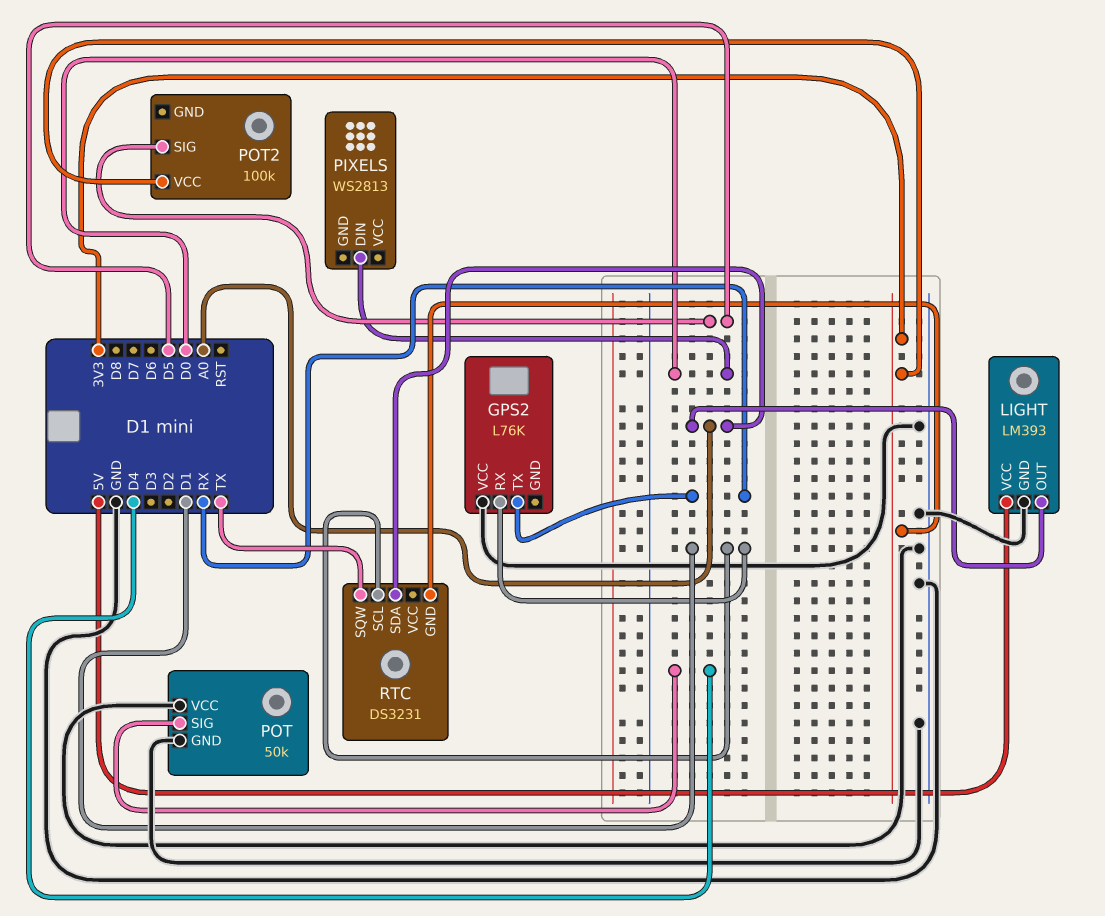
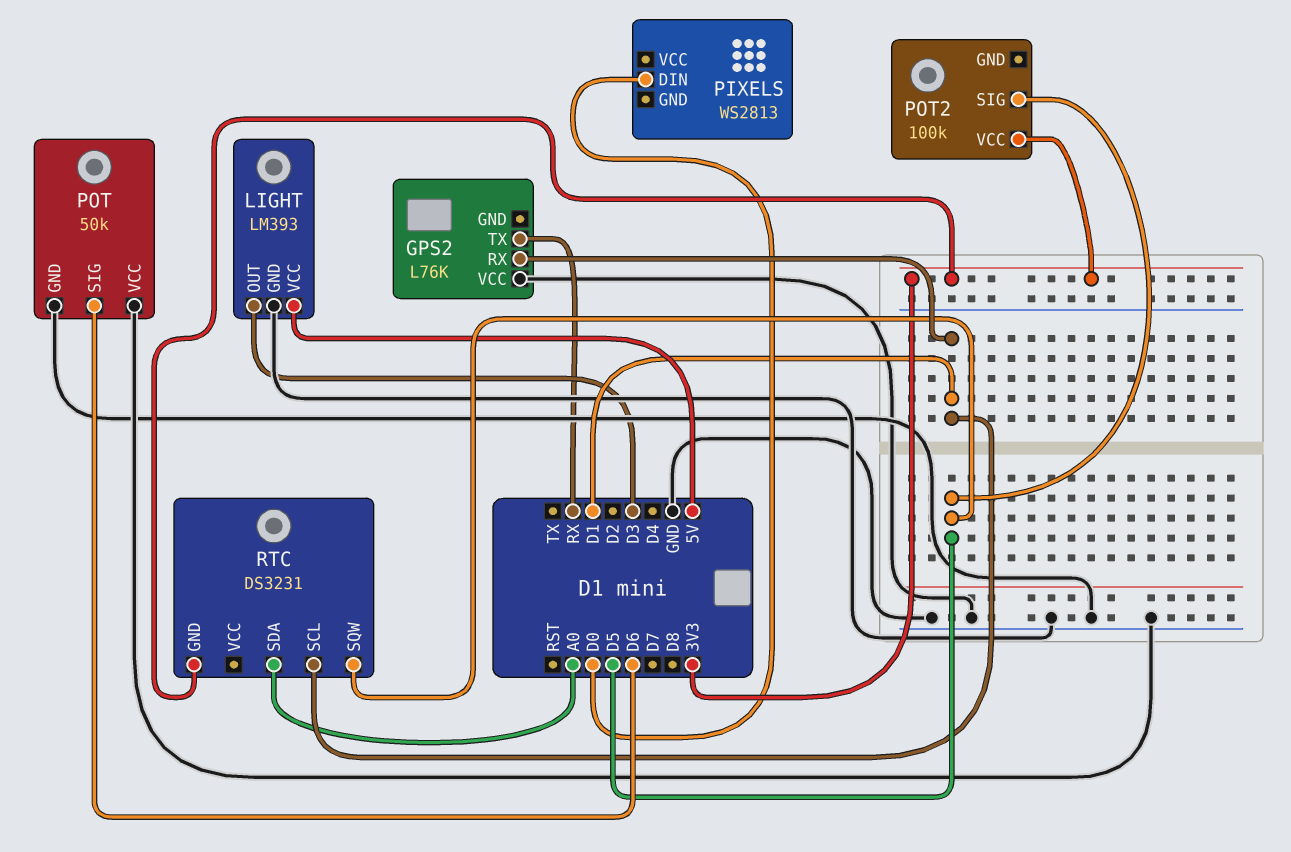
LIGHT pin OUT: A0 -> D3
POT pin SIG: D4 -> D6
RTC pin SQW: TX -> D5

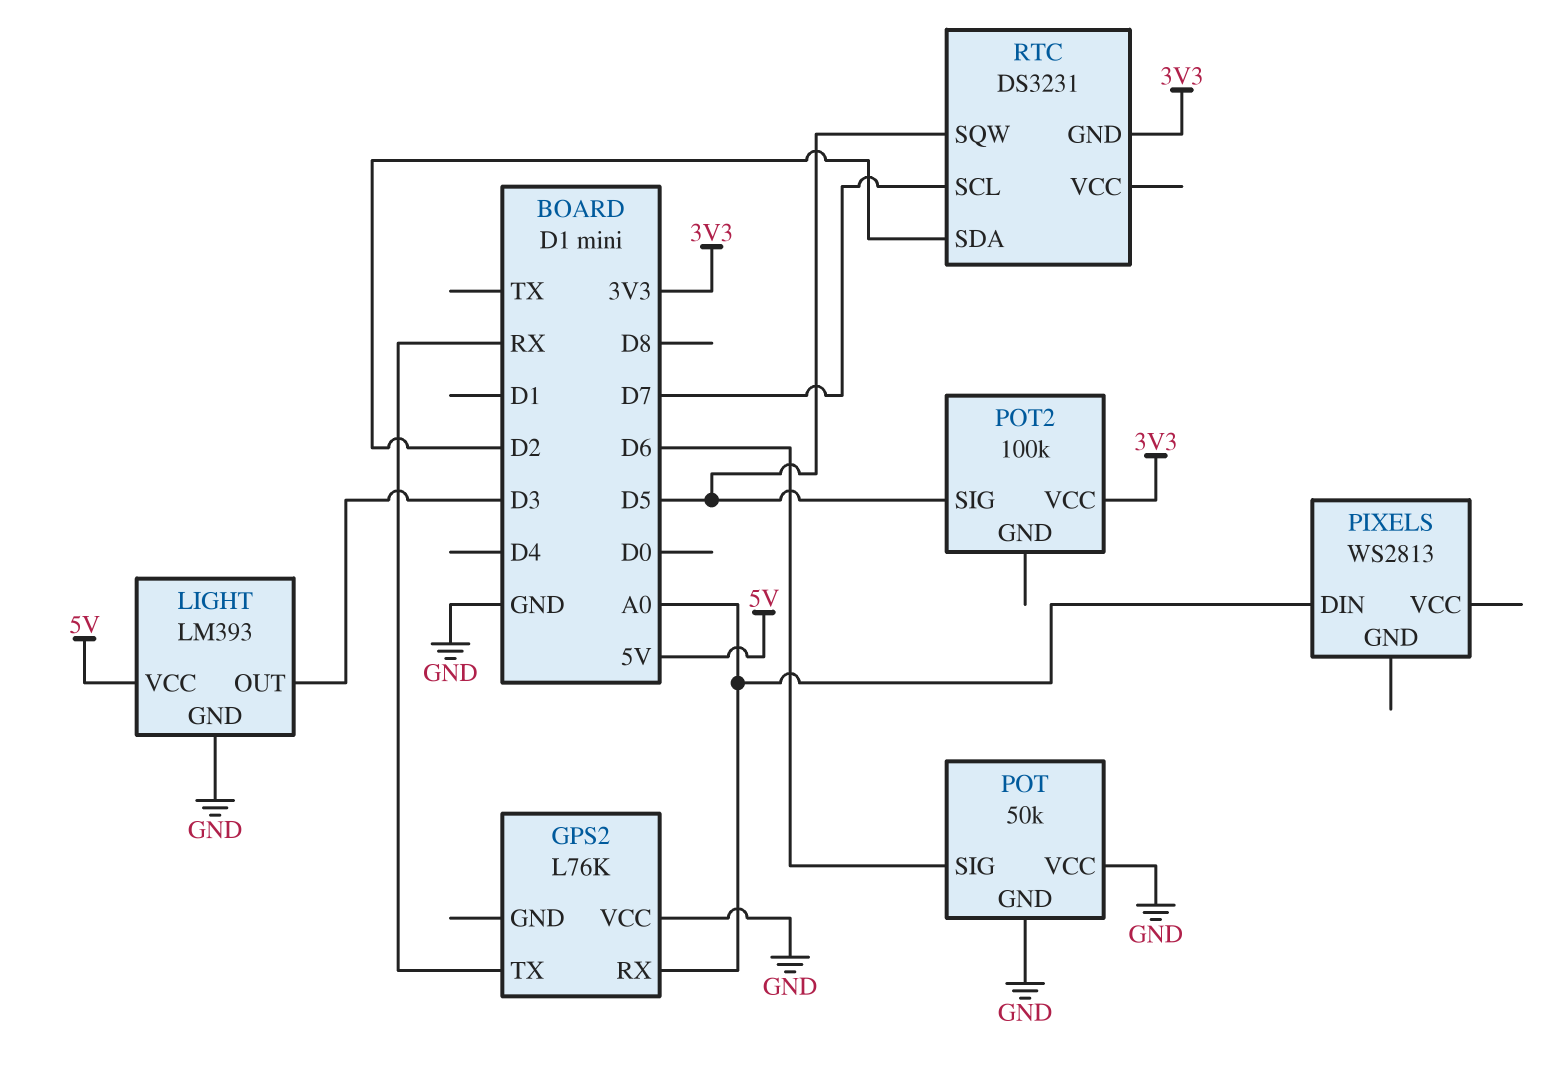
GPS2 pin RX: D1 -> A0
PIXELS pin DIN: D0 -> A0
RTC pin SCL: D1 -> D7
RTC pin SDA: A0 -> D2

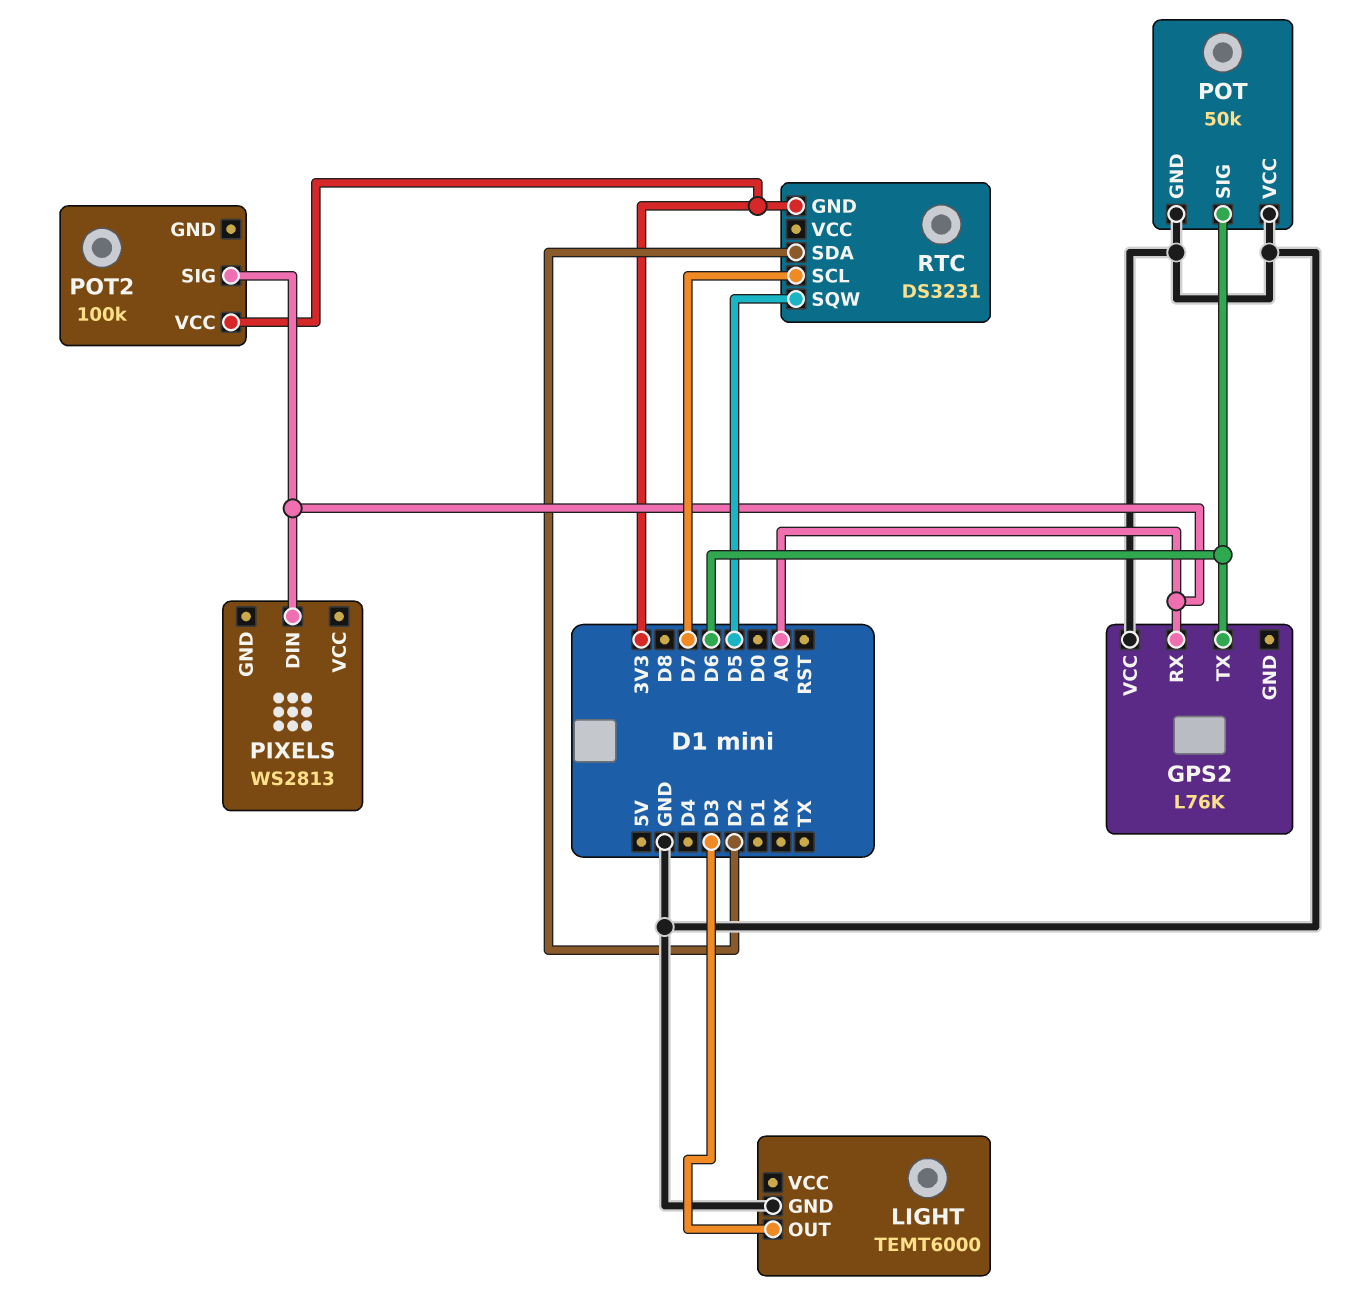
GPS2 pin TX: RX -> D6
LIGHT: LM393 -> TEMT6000
LIGHT pin VCC: 5V -> none
POT2 pin SIG: D5 -> A0

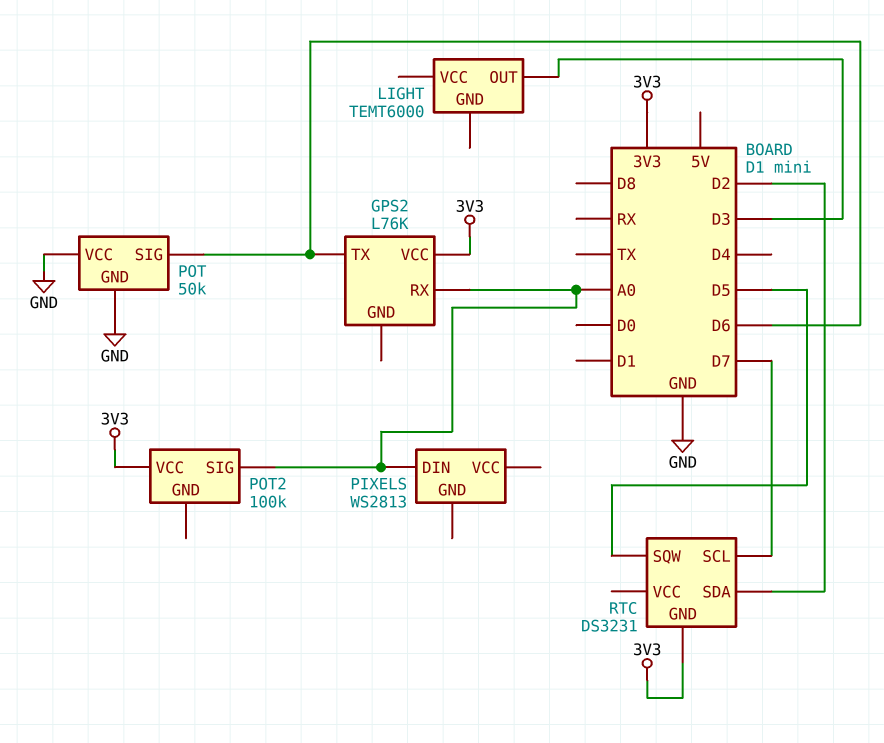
GPS2 pin VCC: GND -> 3V3
LIGHT pin GND: GND -> none

